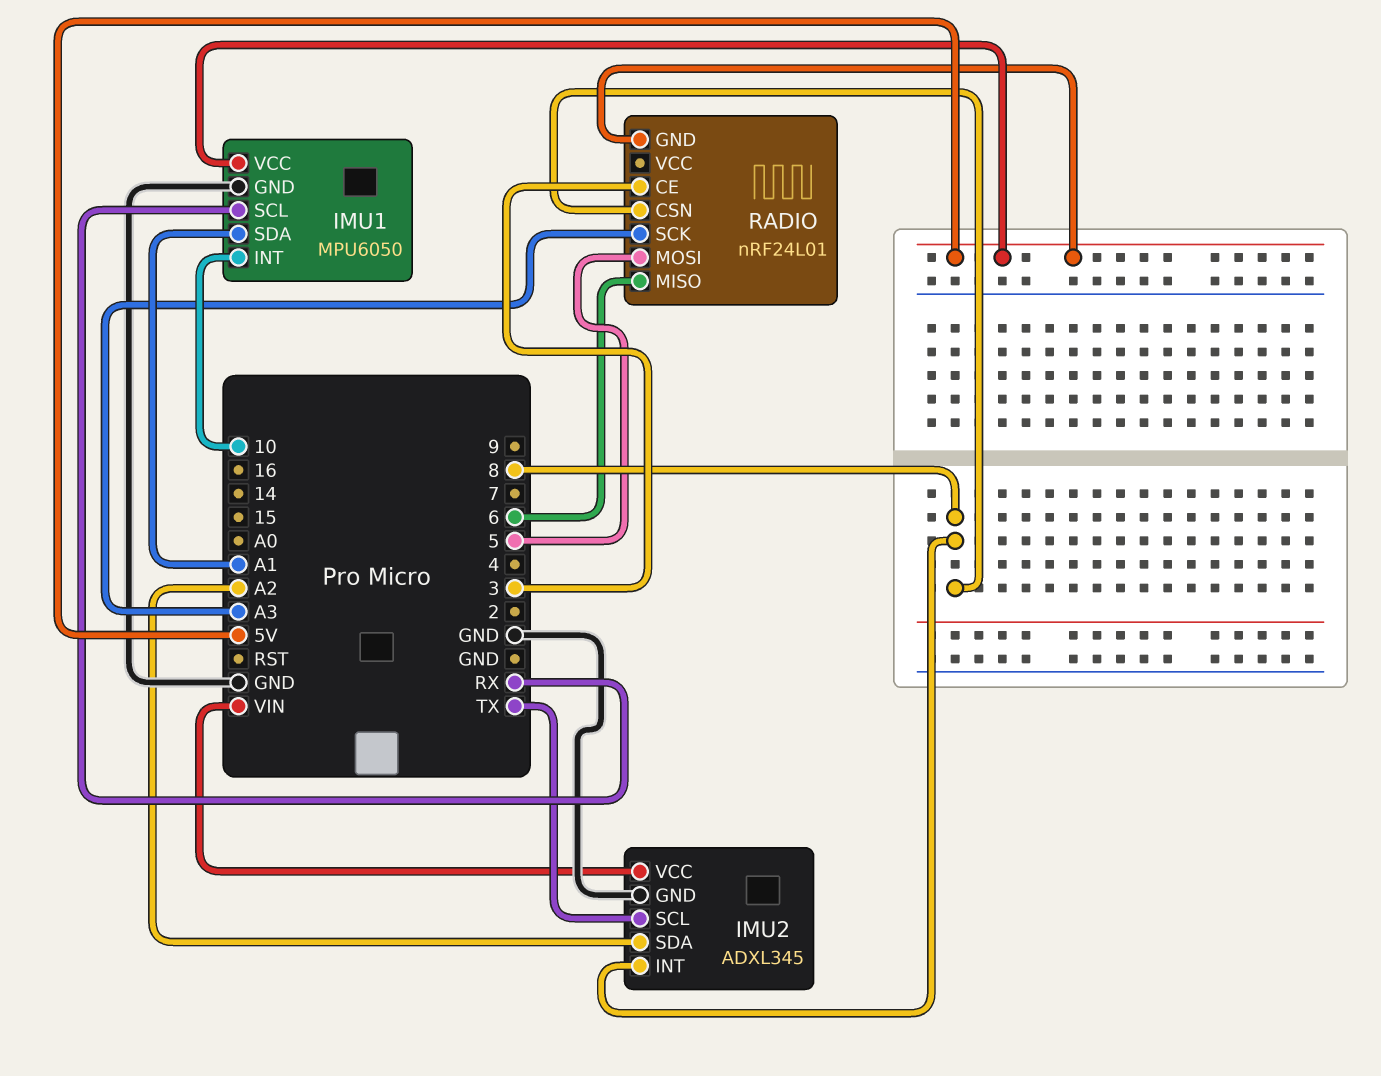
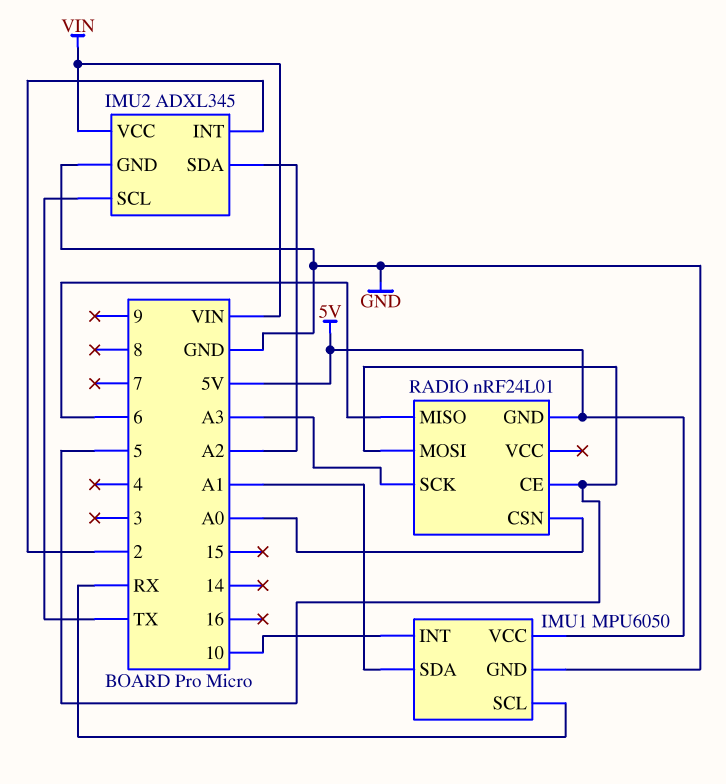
IMU2 pin INT: 8 -> 2
RADIO pin CE: 3 -> 5
RADIO pin CSN: 8 -> A0

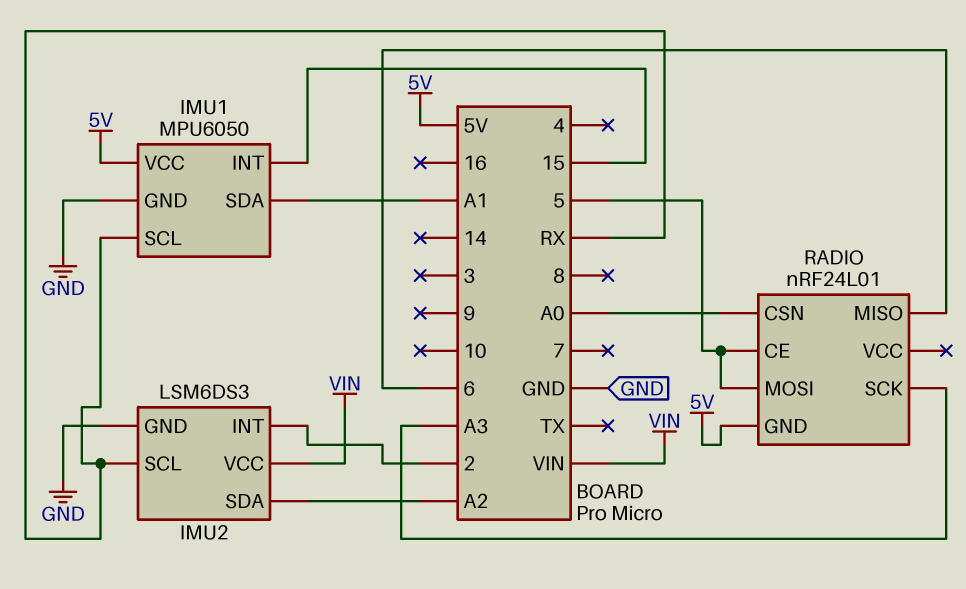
IMU1 pin INT: 10 -> 15
IMU2: ADXL345 -> LSM6DS3
IMU2 pin SCL: TX -> RX

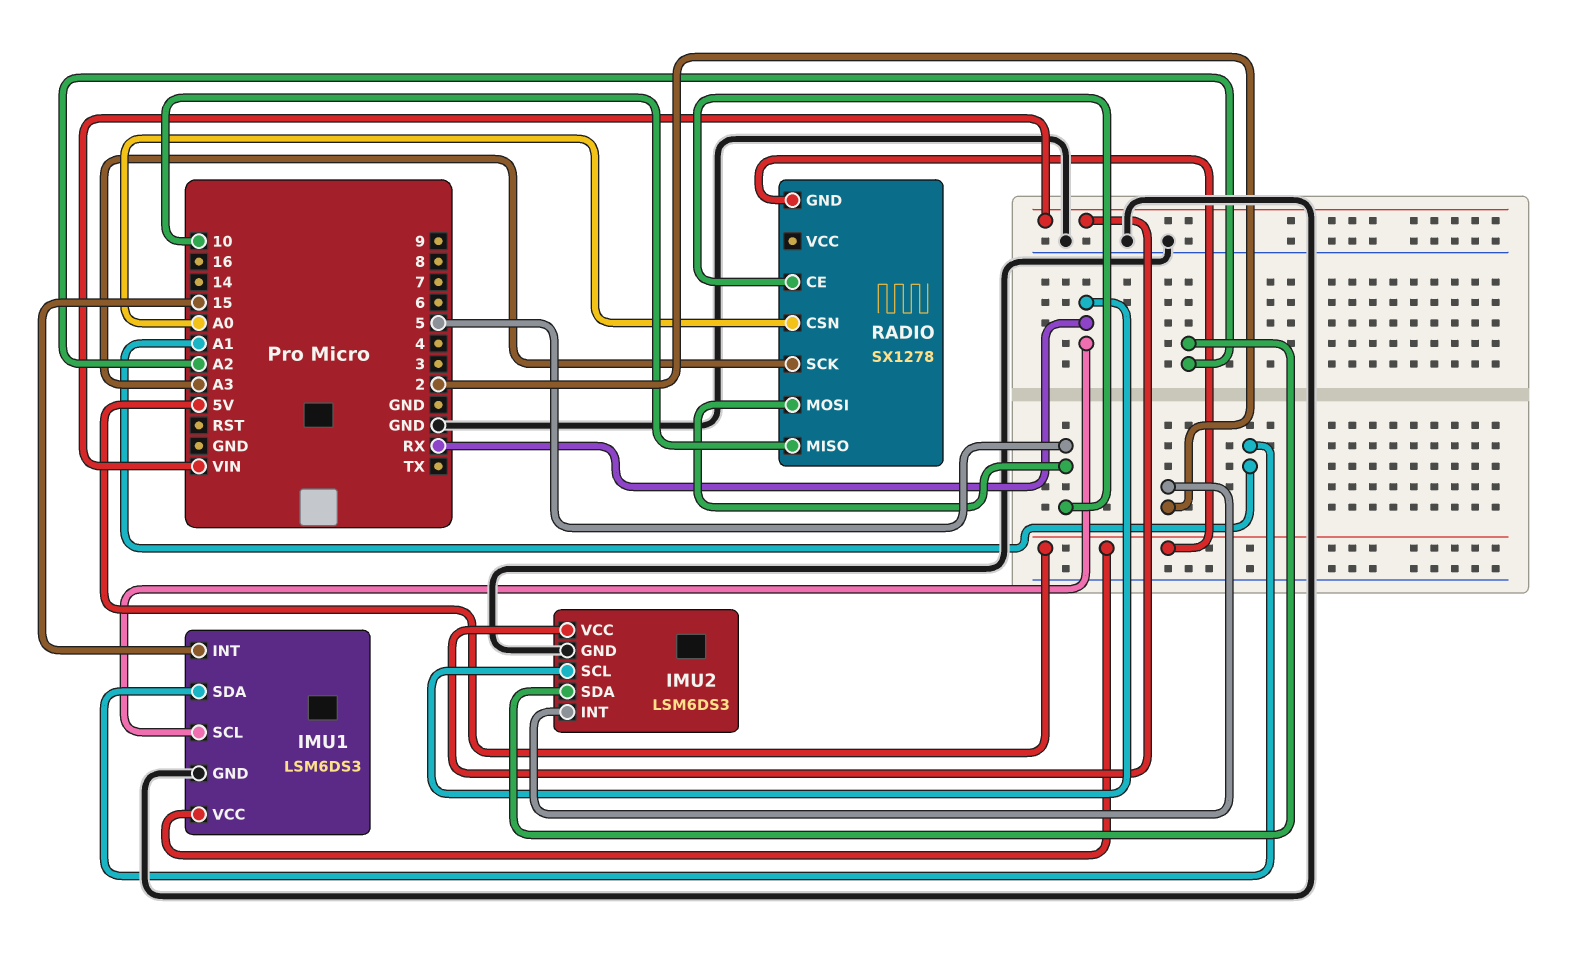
IMU1: MPU6050 -> LSM6DS3
RADIO: nRF24L01 -> SX1278
RADIO pin MISO: 6 -> 10

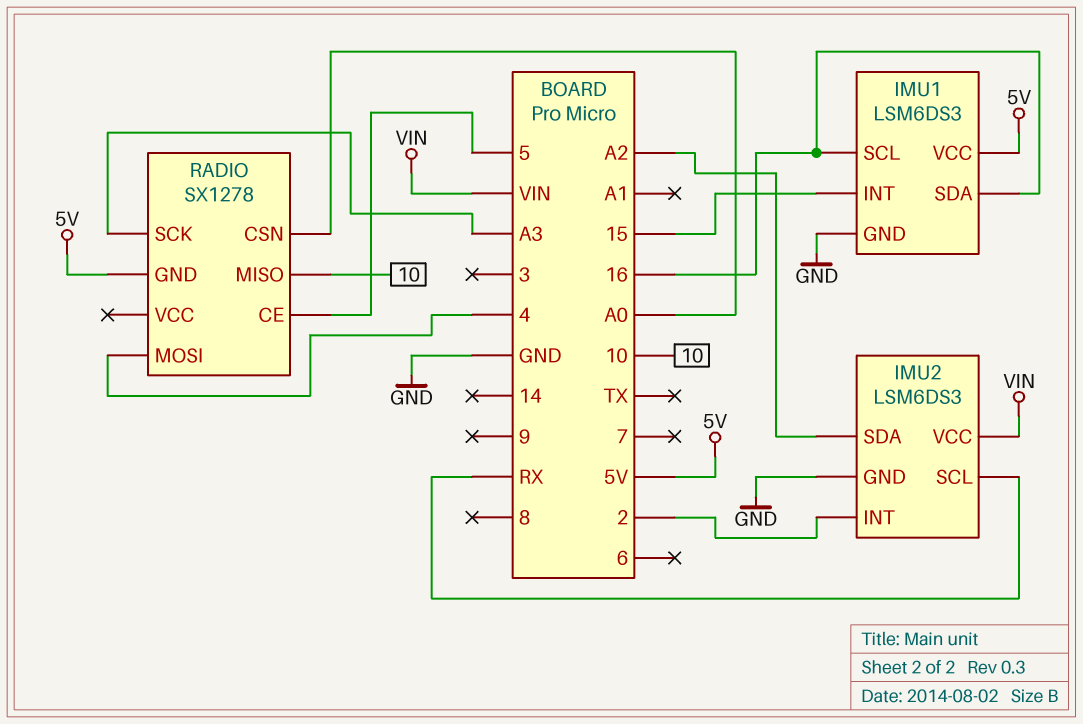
IMU1 pin SCL: RX -> 16
IMU1 pin SDA: A1 -> 16
RADIO pin MOSI: 5 -> 4

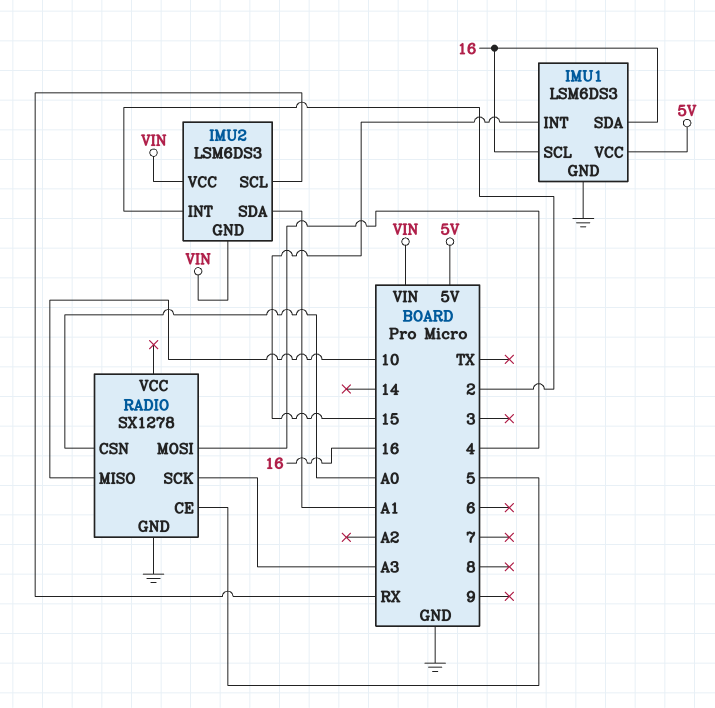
IMU2 pin GND: GND -> VIN
IMU2 pin SDA: A2 -> A1
RADIO pin GND: 5V -> GND

